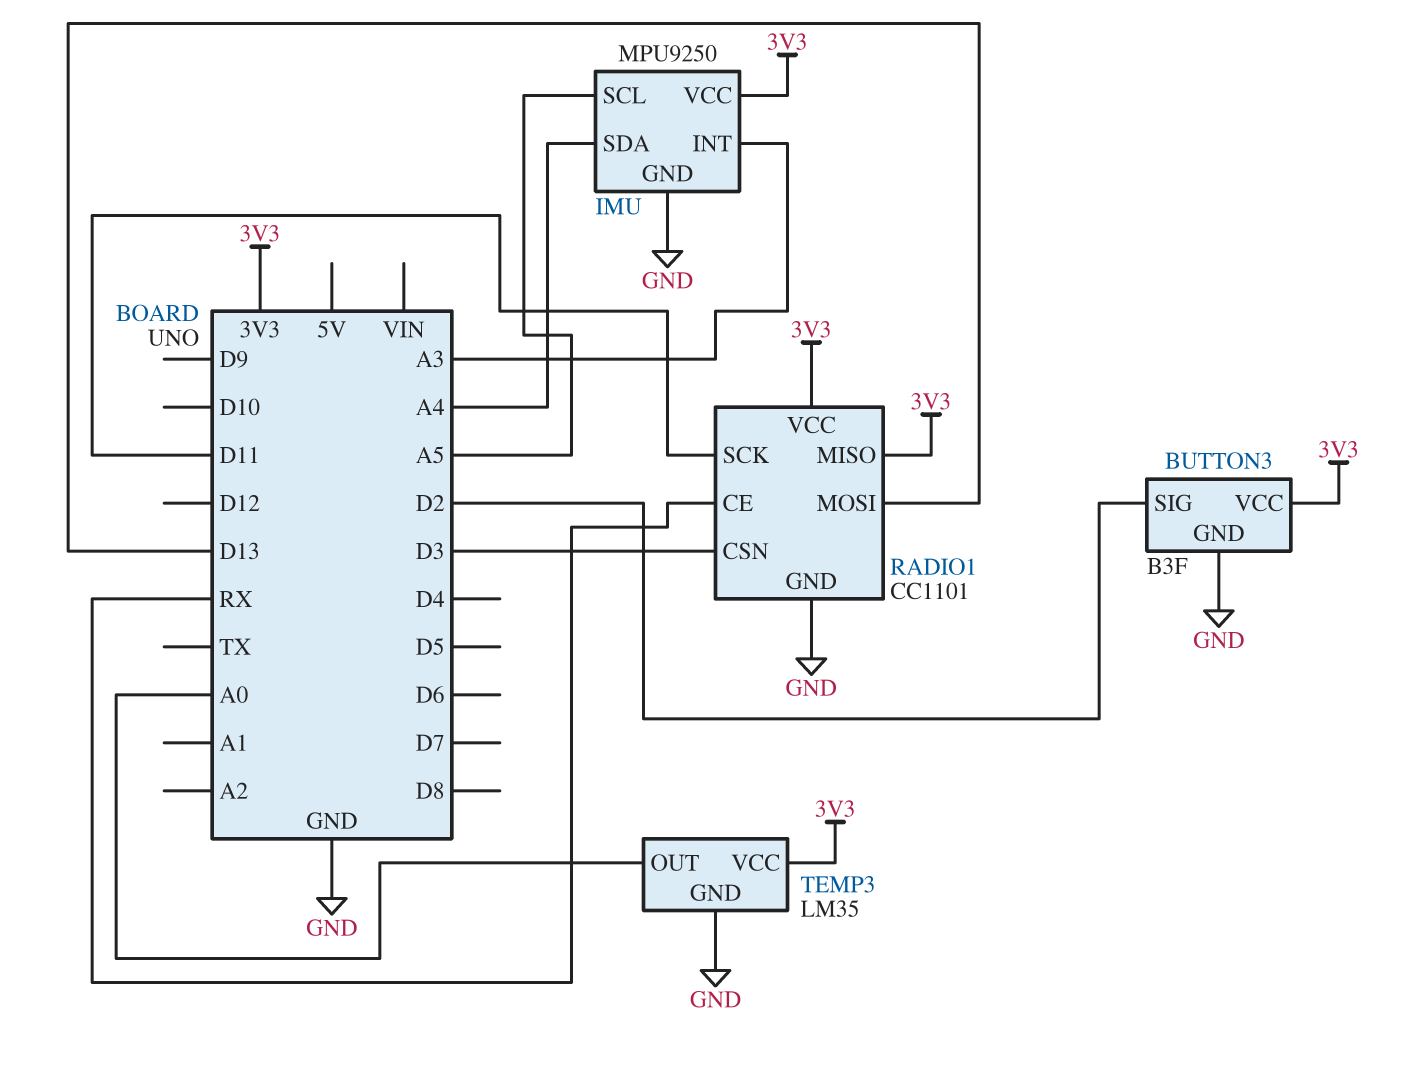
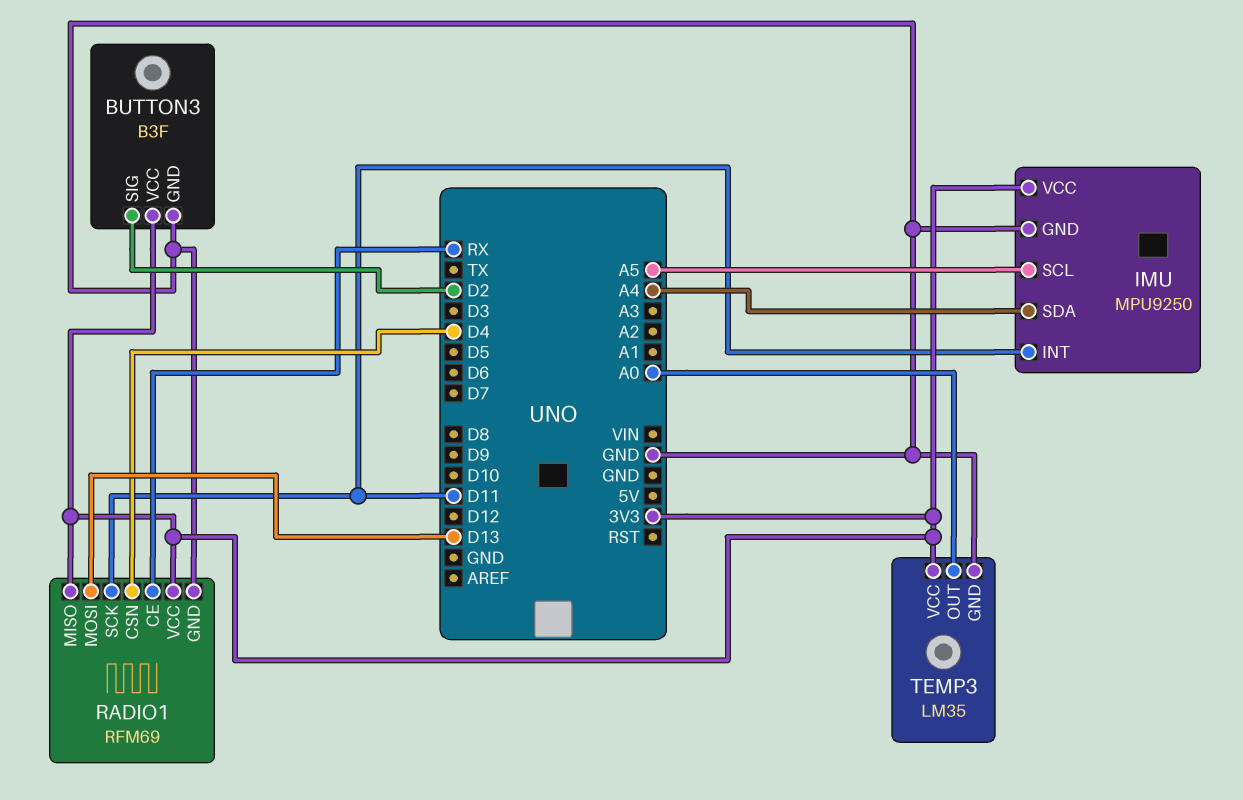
IMU pin INT: A3 -> D11
RADIO1: CC1101 -> RFM69
RADIO1 pin CSN: D3 -> D4

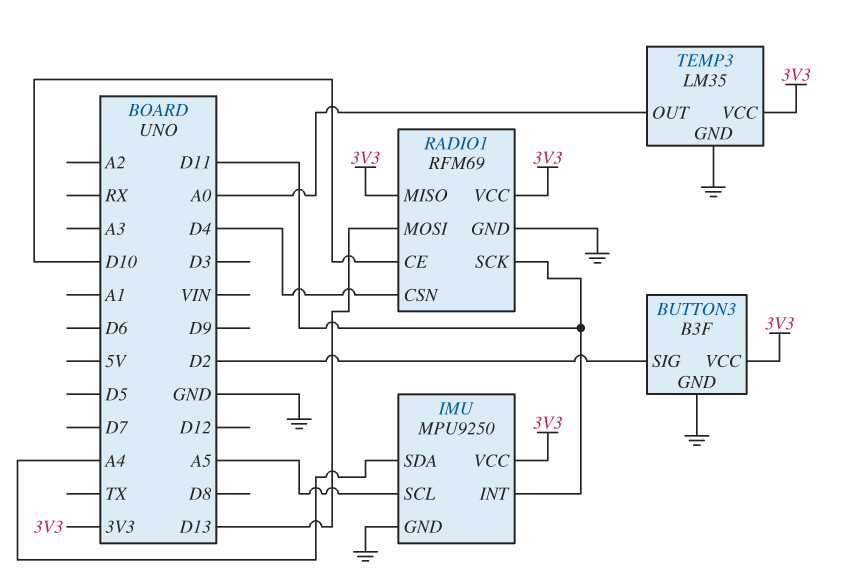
RADIO1 pin CE: RX -> D10

